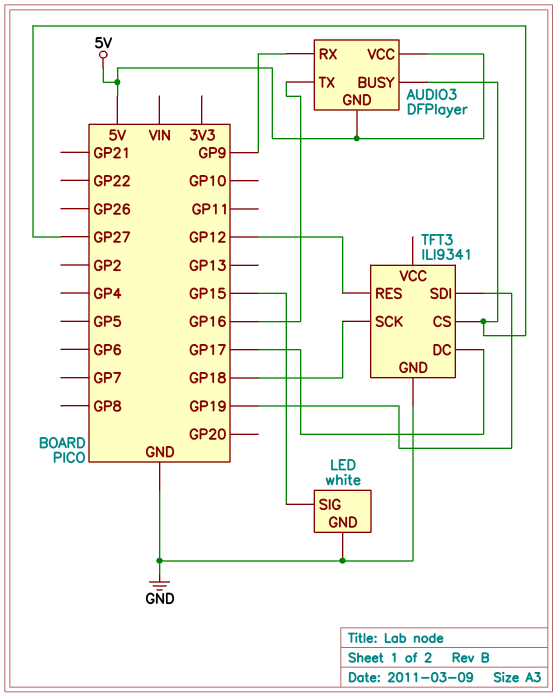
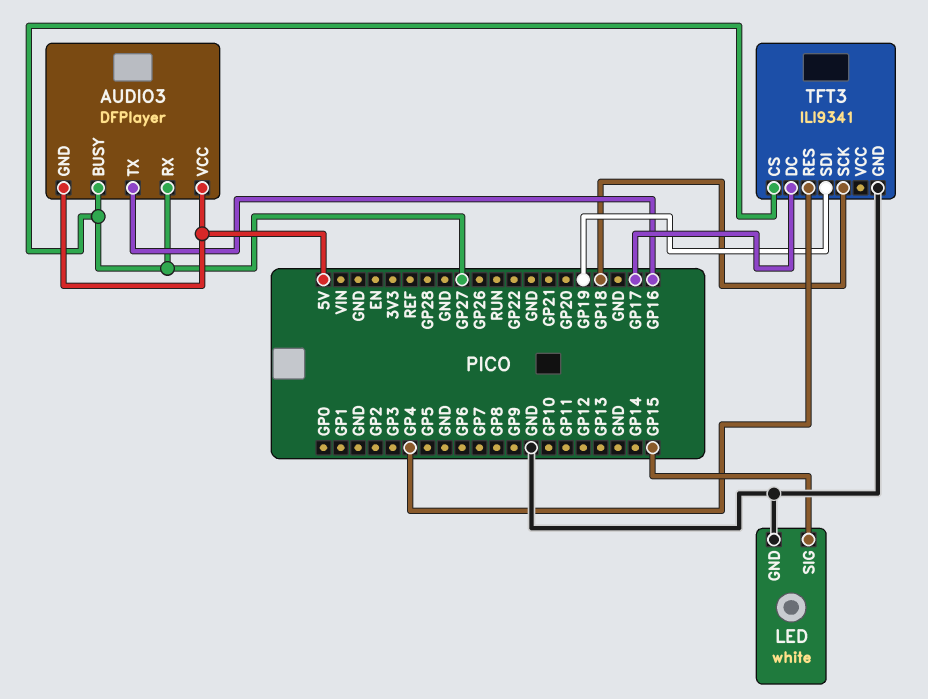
AUDIO3 pin RX: GP9 -> GP27
TFT3 pin RES: GP12 -> GP4

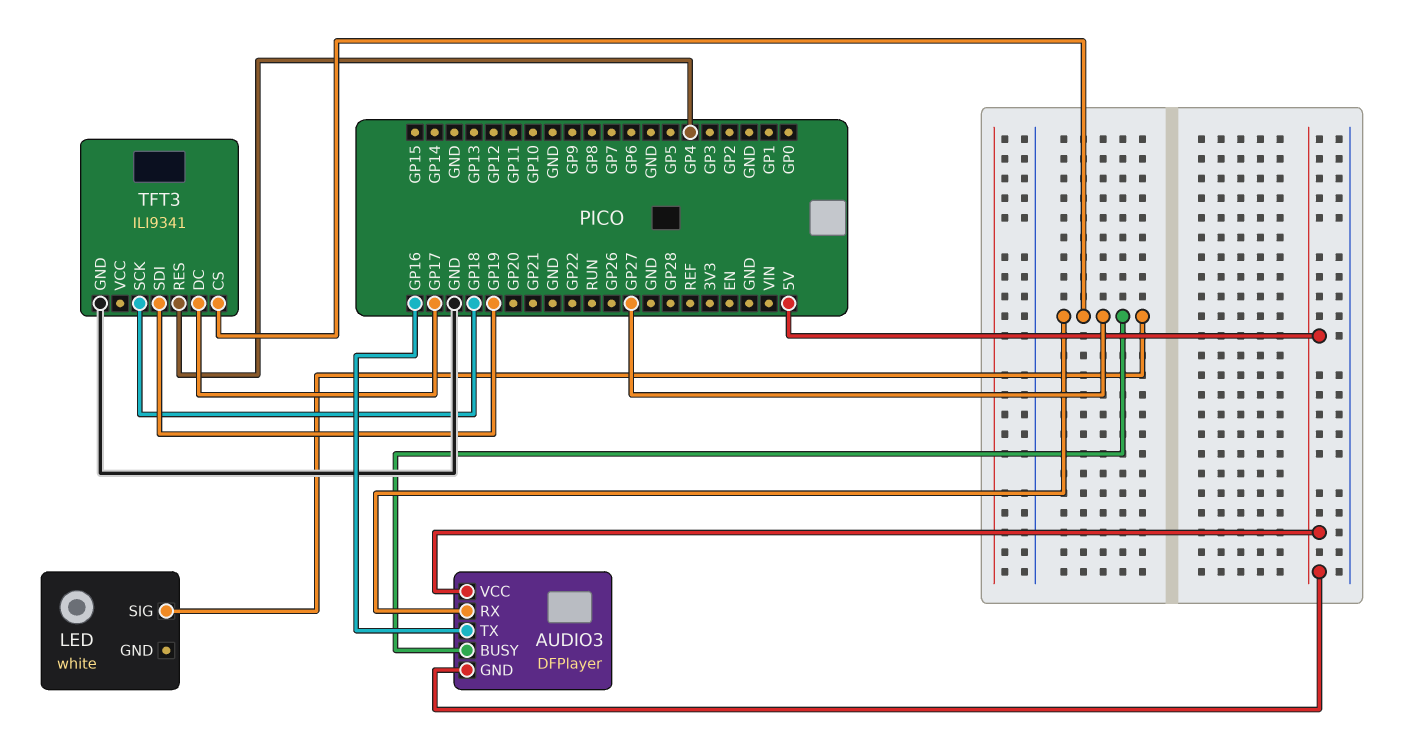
LED pin GND: GND -> none
LED pin SIG: GP15 -> GP27

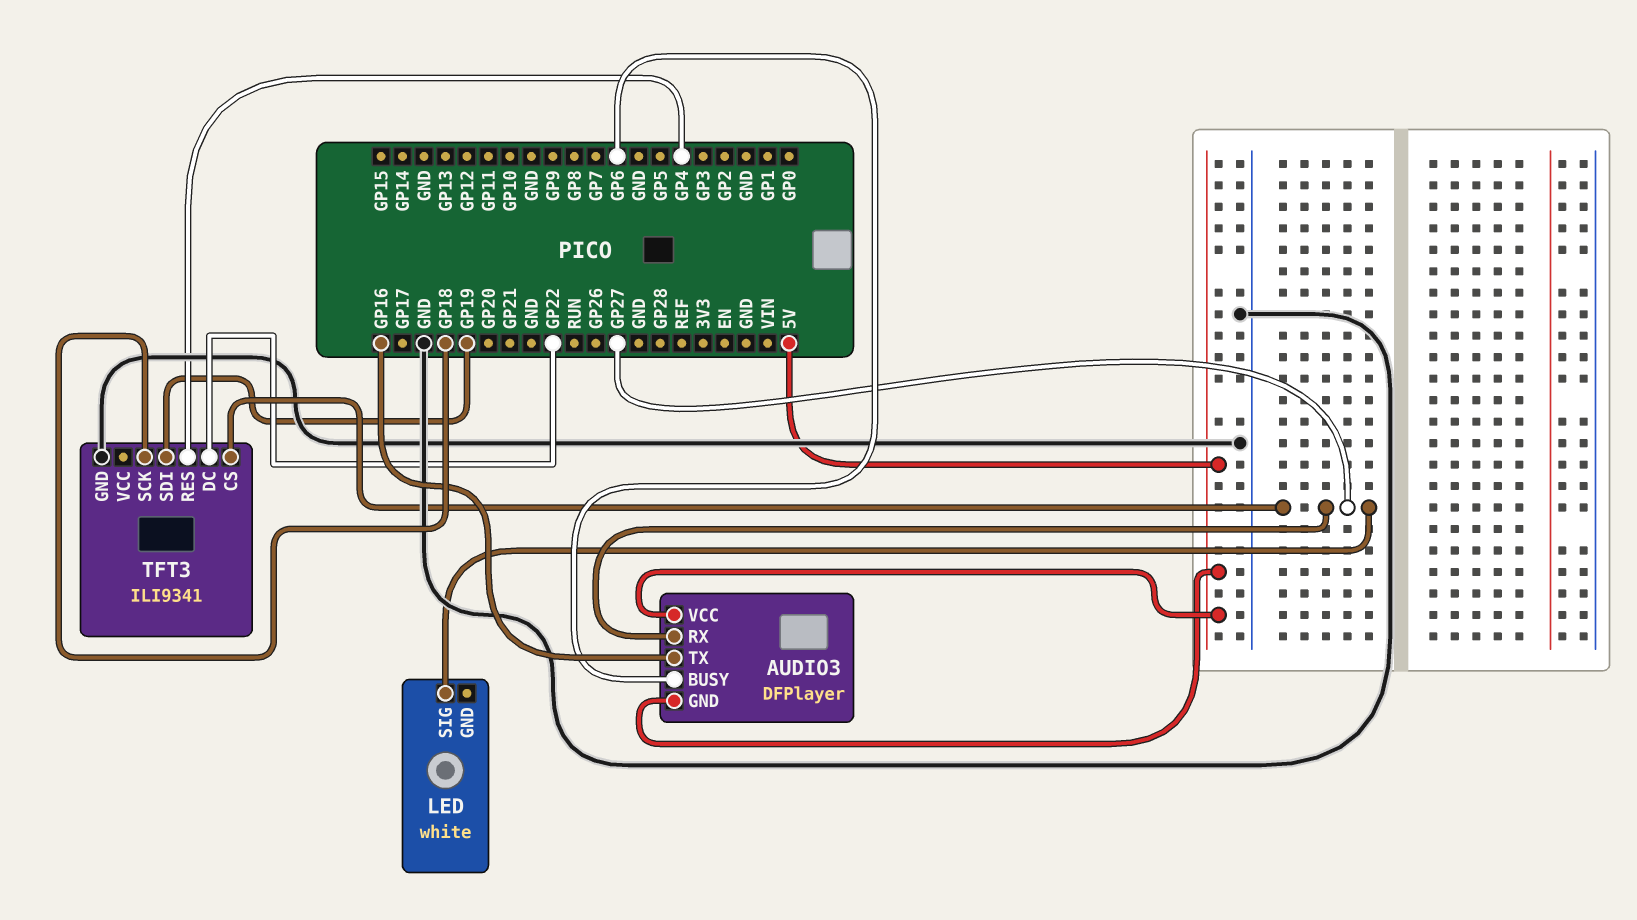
AUDIO3 pin BUSY: GP27 -> GP6
TFT3 pin DC: GP17 -> GP22

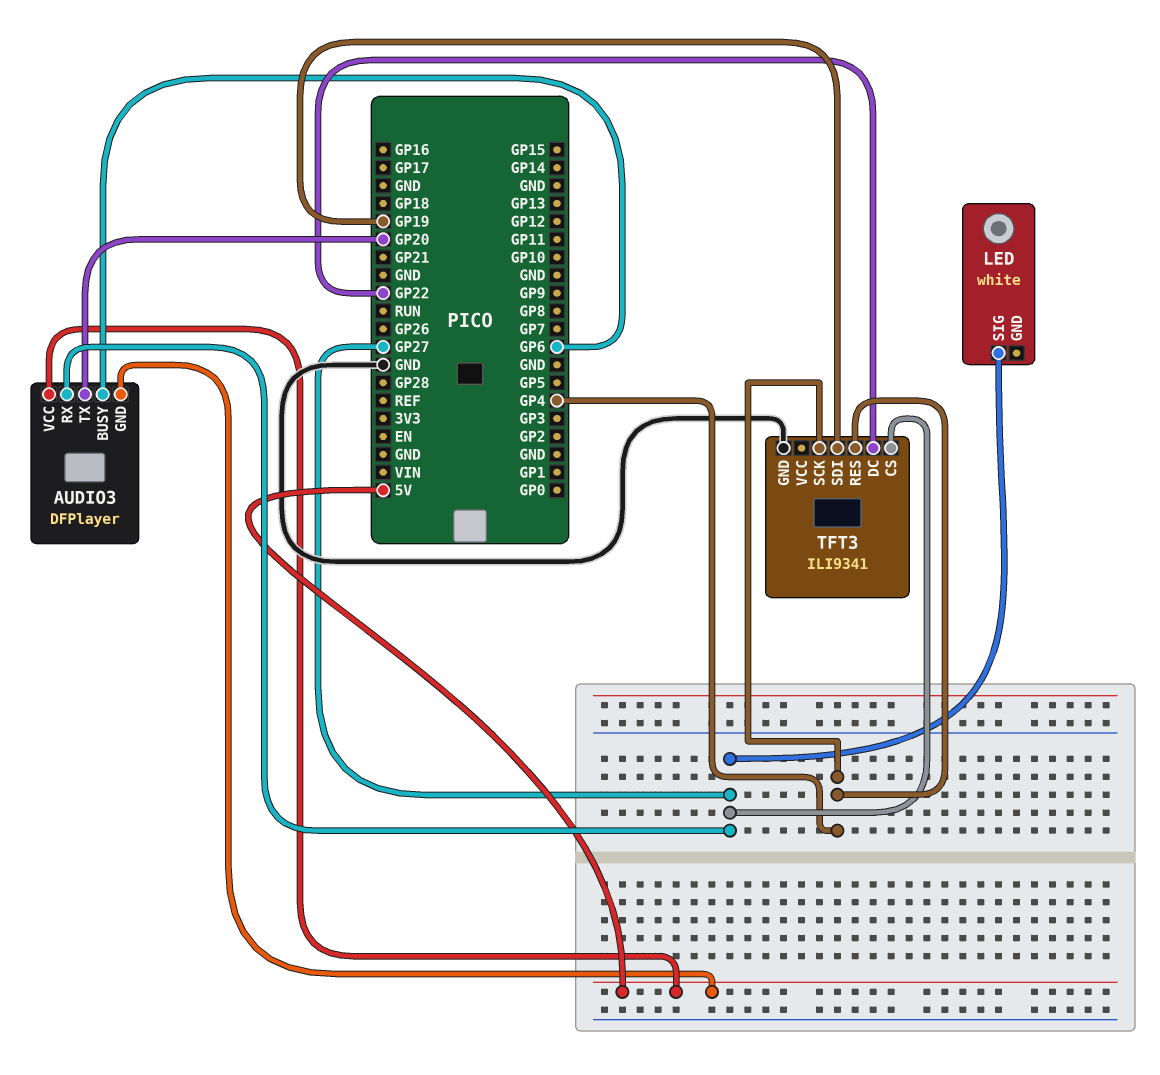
AUDIO3 pin TX: GP16 -> GP20
TFT3 pin SCK: GP18 -> GP4

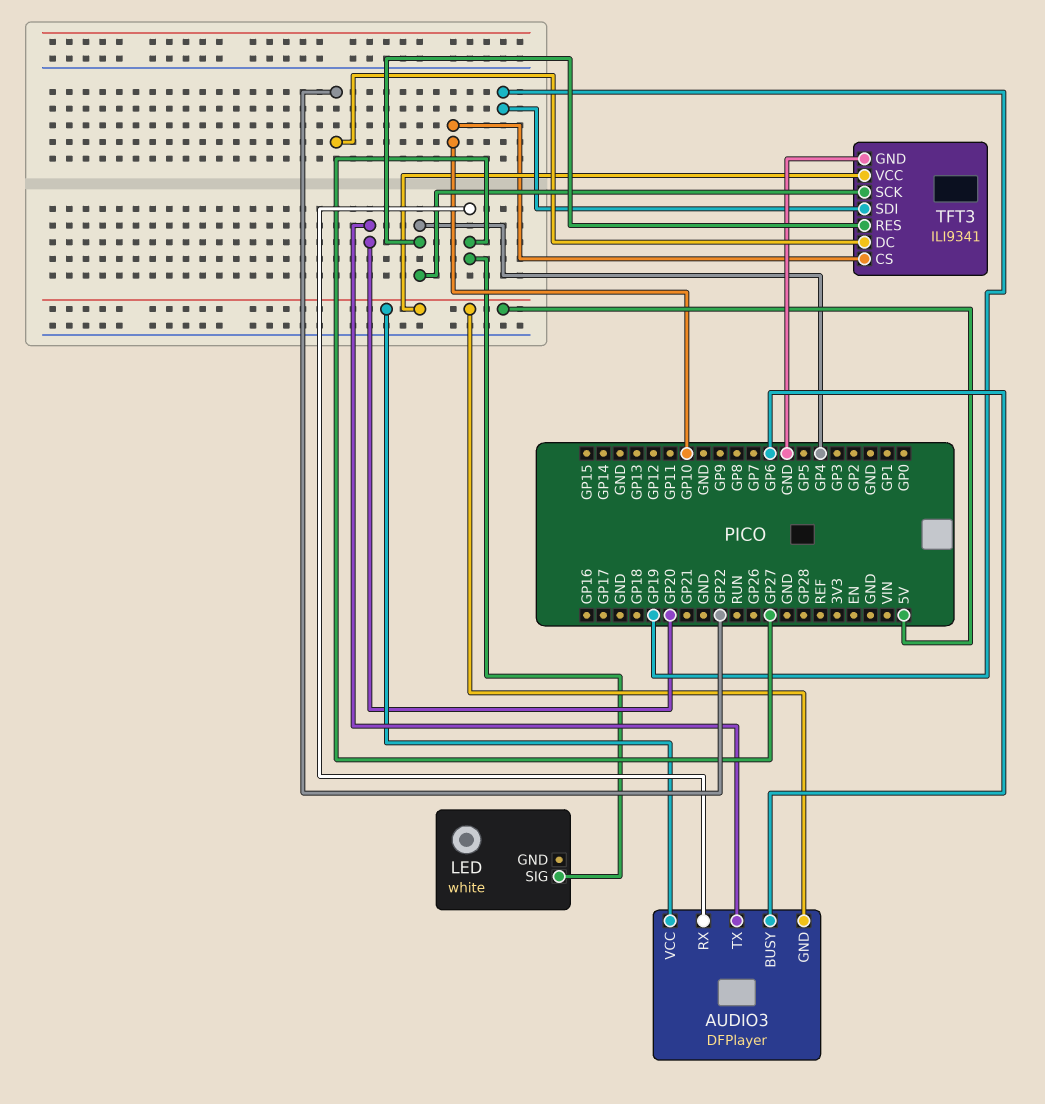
TFT3 pin CS: GP27 -> GP10
TFT3 pin VCC: none -> 5V

